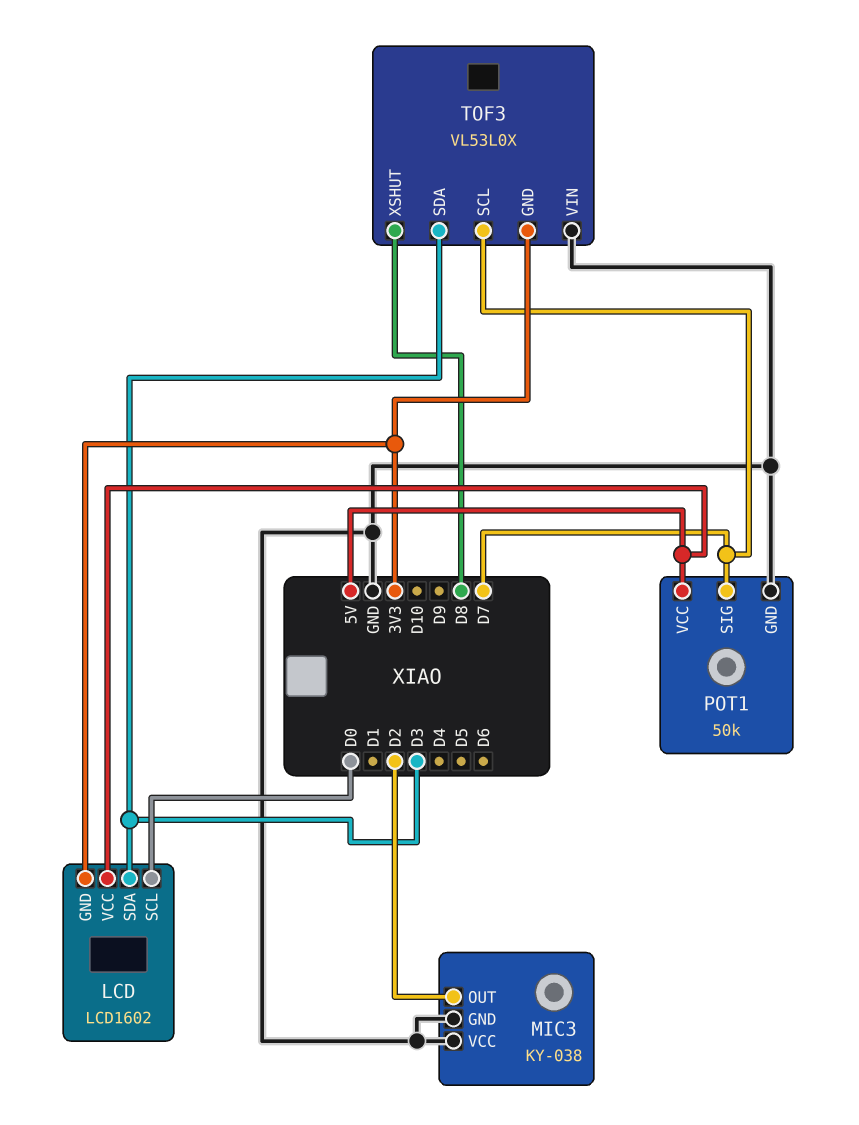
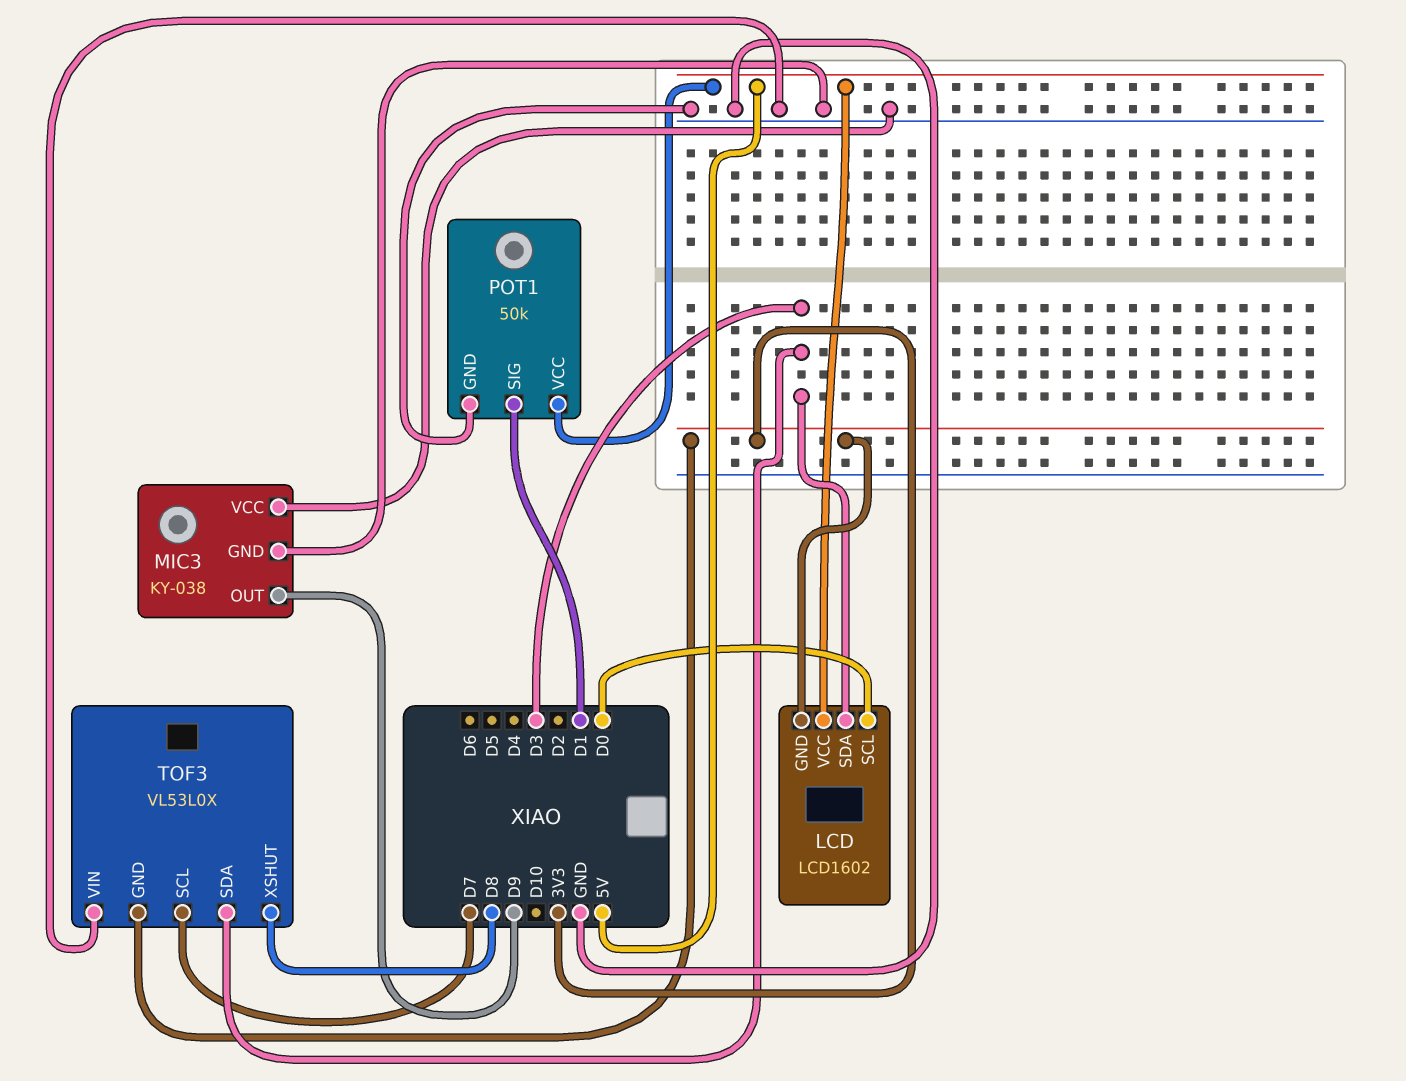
MIC3 pin OUT: D2 -> D9
POT1 pin SIG: D7 -> D1

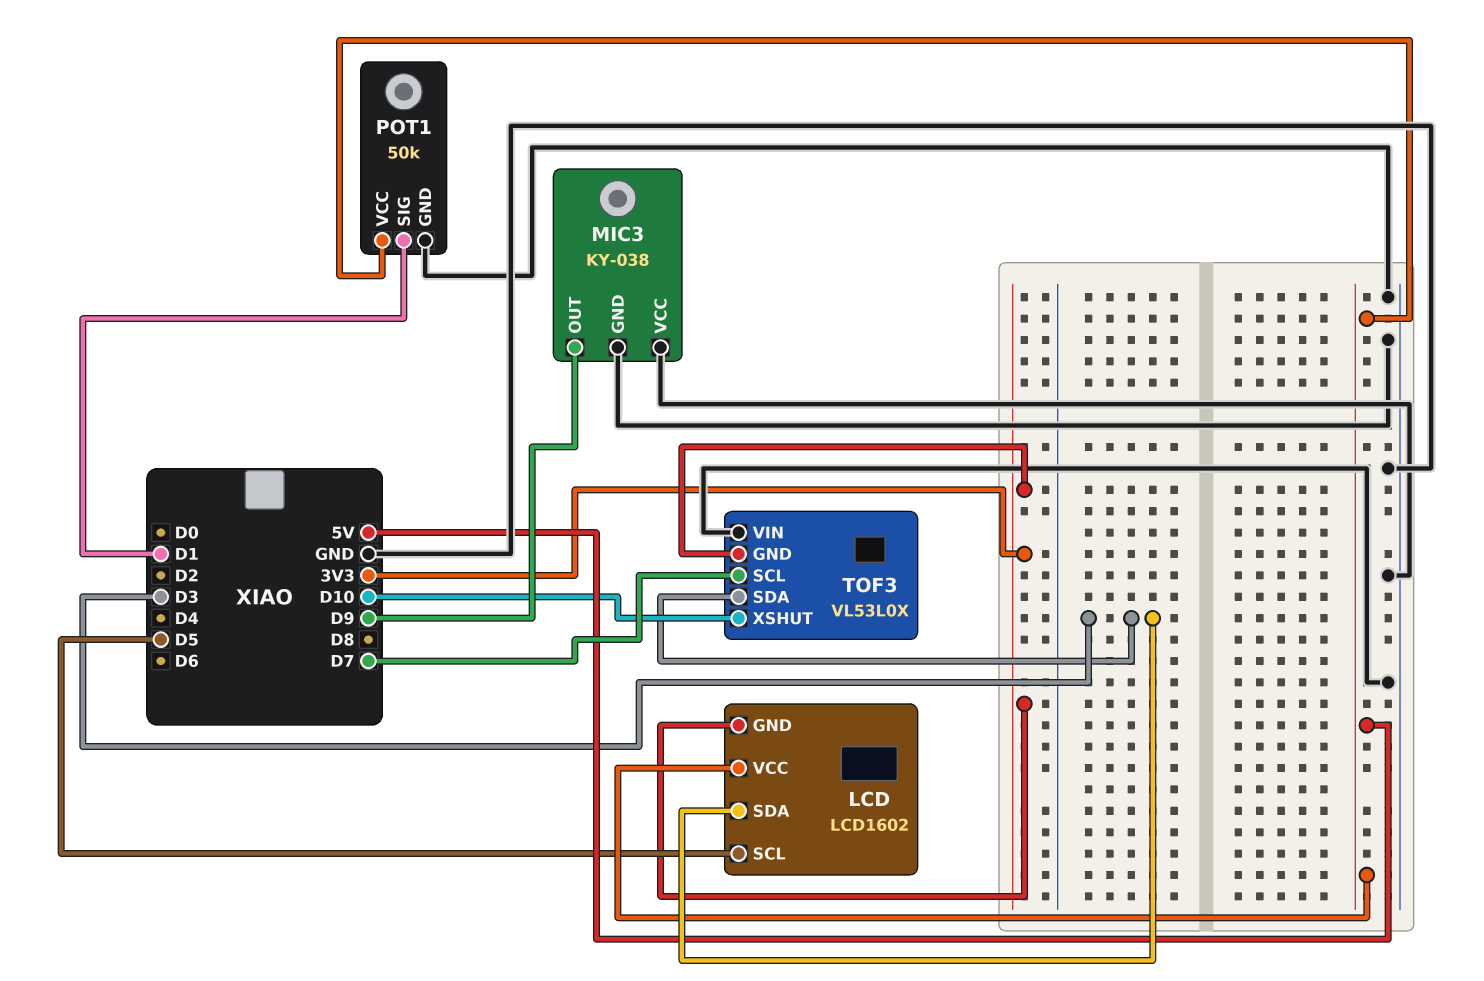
LCD pin SCL: D0 -> D5
TOF3 pin XSHUT: D8 -> D10

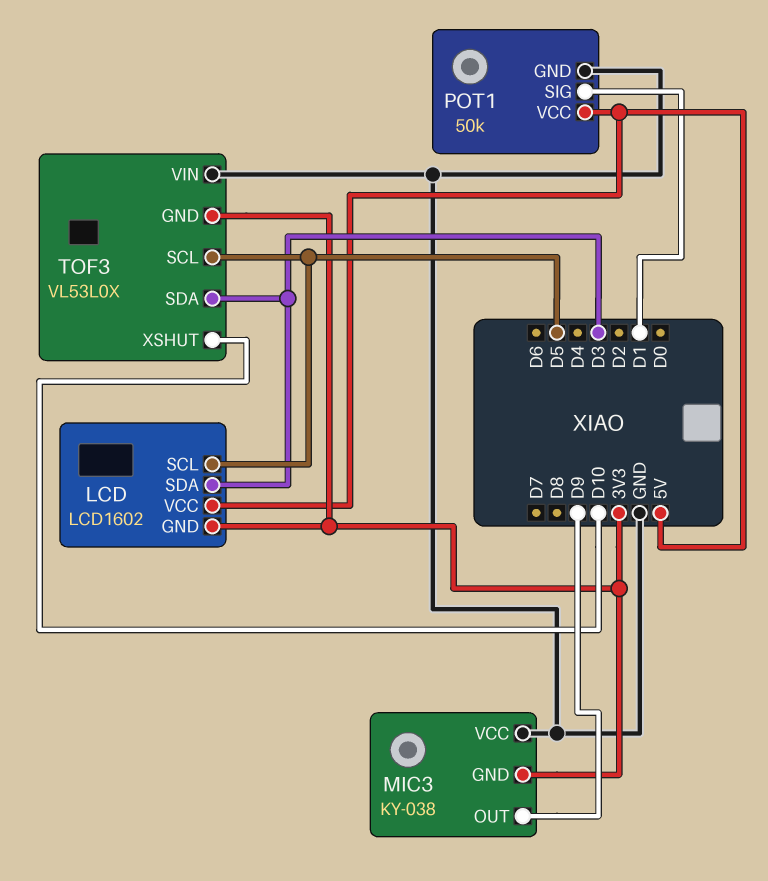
MIC3 pin GND: GND -> 3V3
TOF3 pin SCL: D7 -> D5

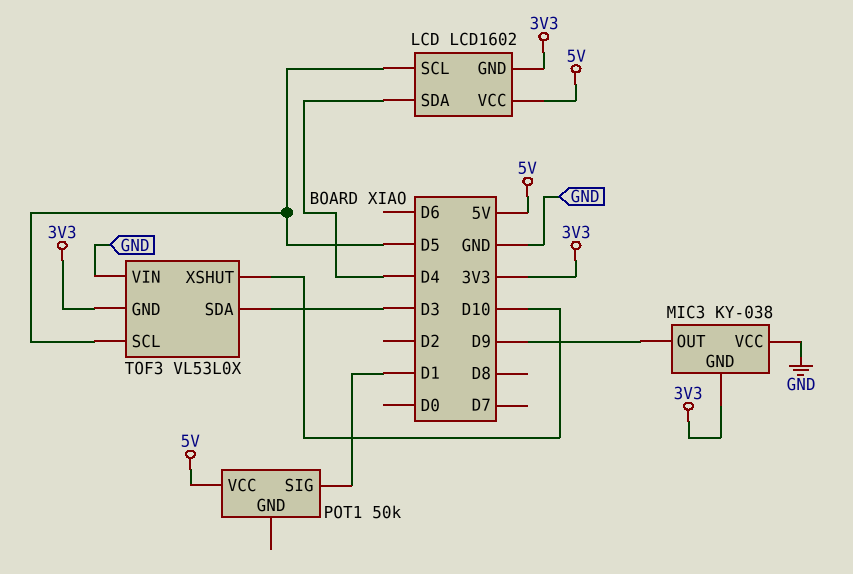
LCD pin SDA: D3 -> D4
POT1 pin GND: GND -> none

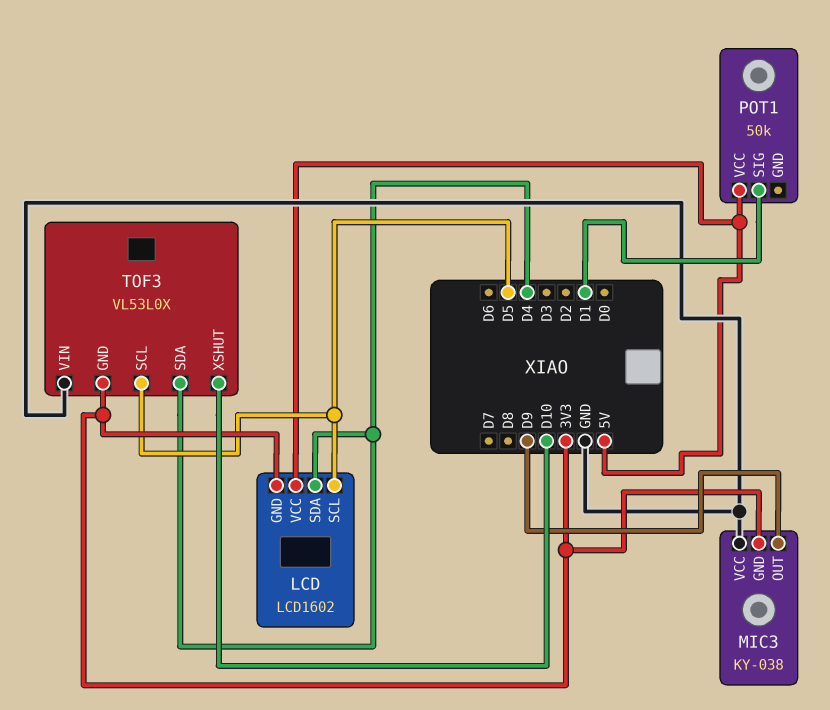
TOF3 pin SDA: D3 -> D4

